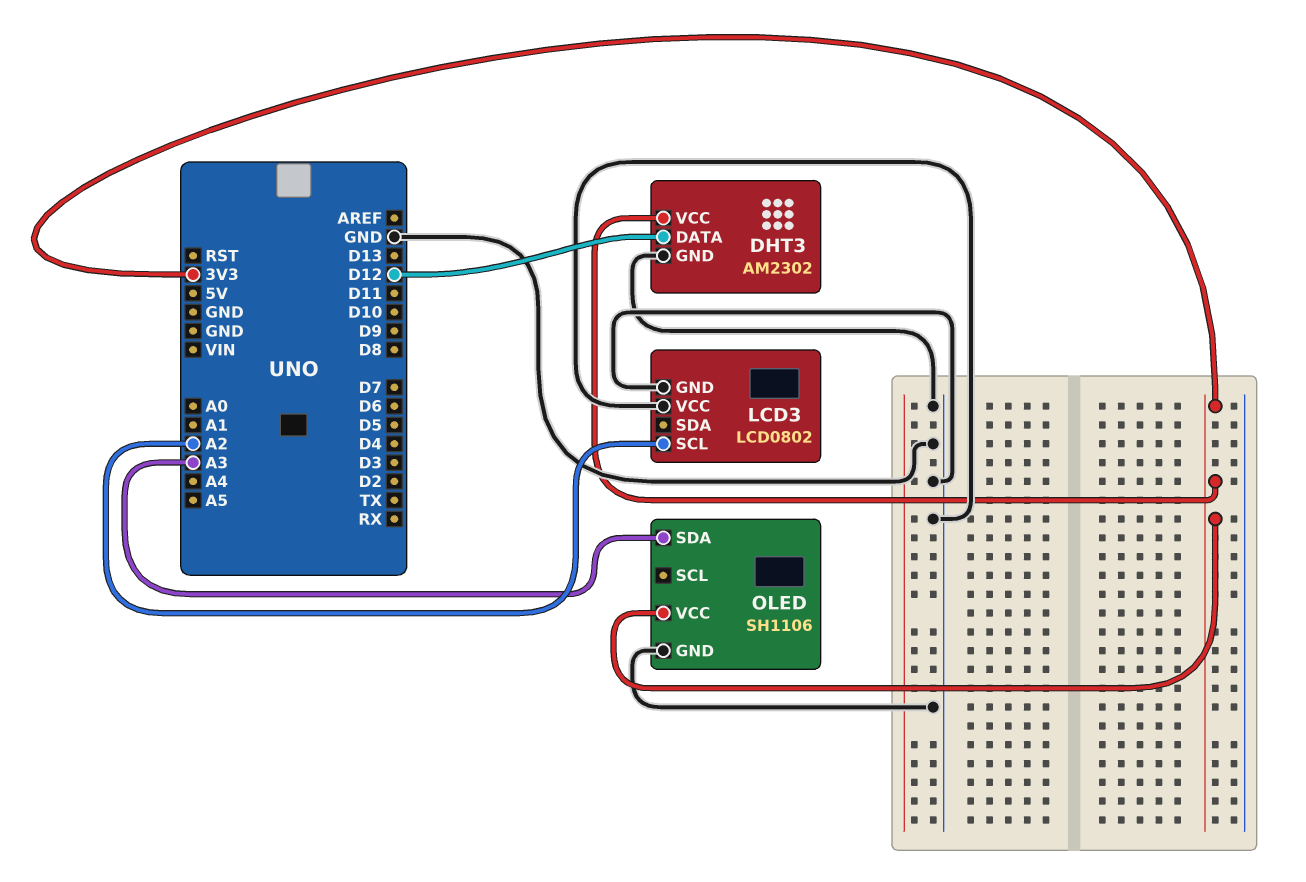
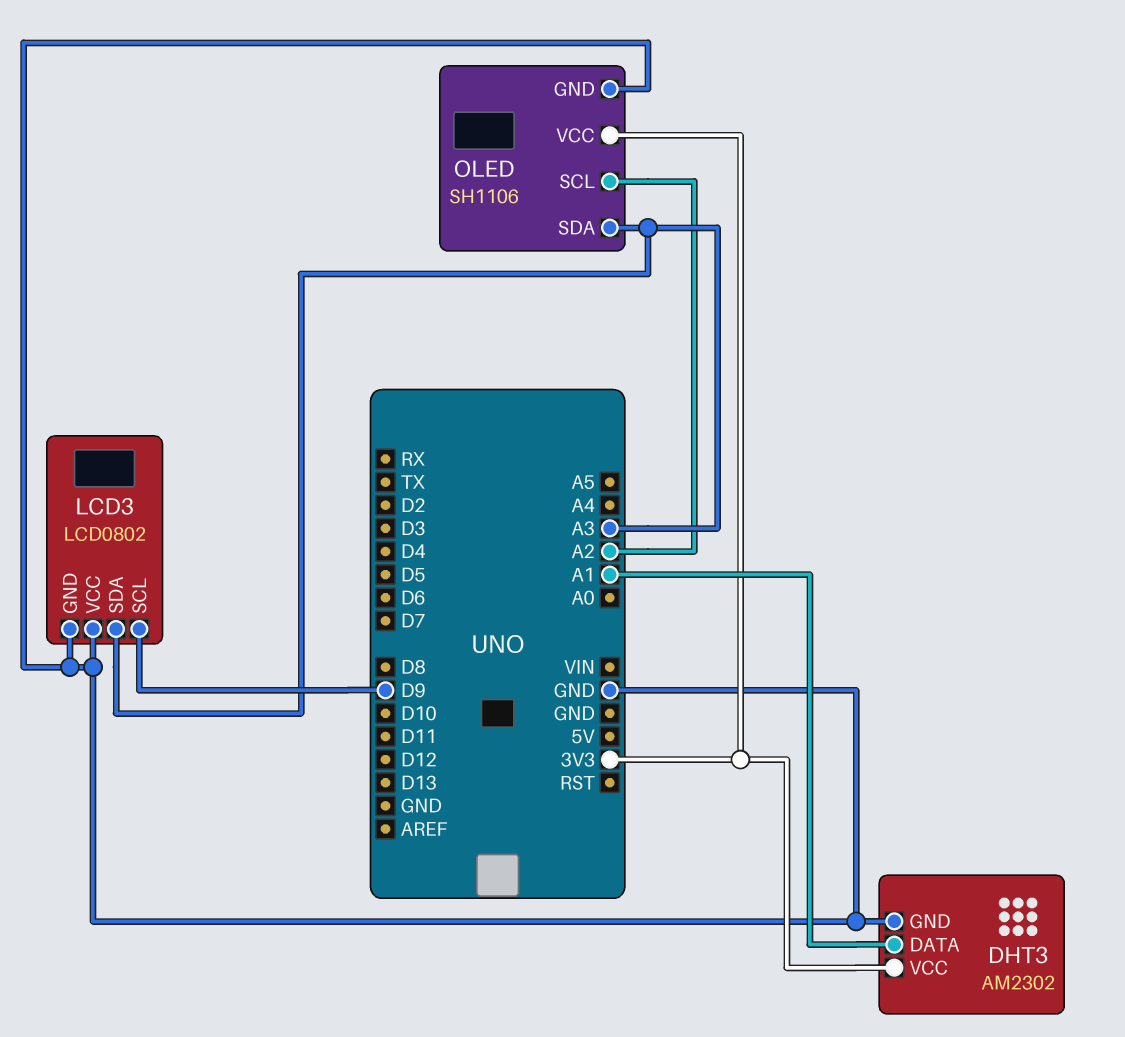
DHT3 pin DATA: D12 -> A1
LCD3 pin SCL: A2 -> D9
LCD3 pin SDA: none -> A3
OLED pin SCL: none -> A2

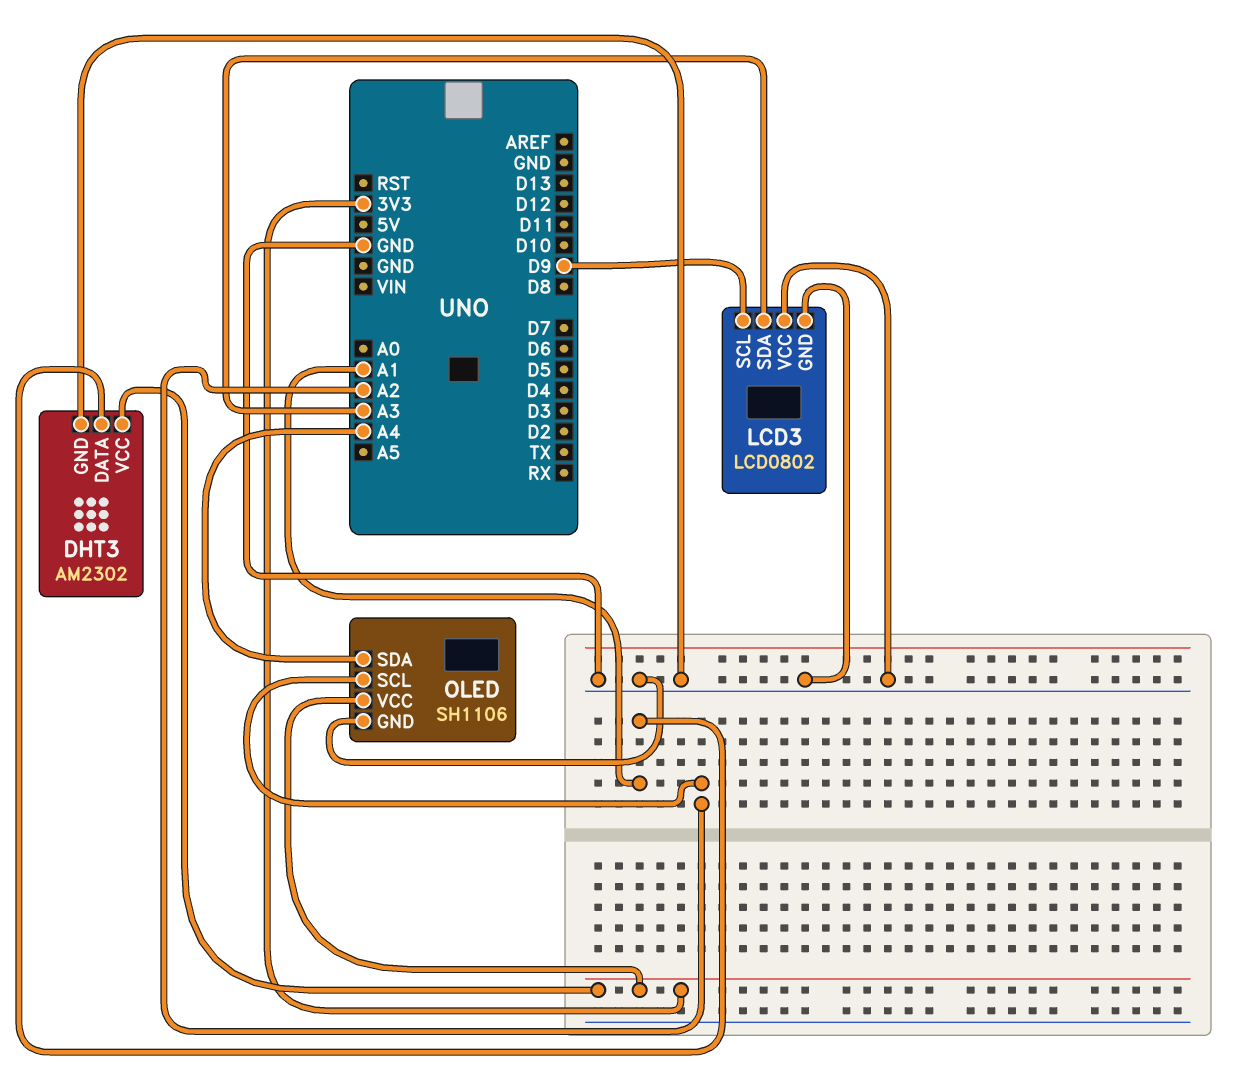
OLED pin SDA: A3 -> A4

